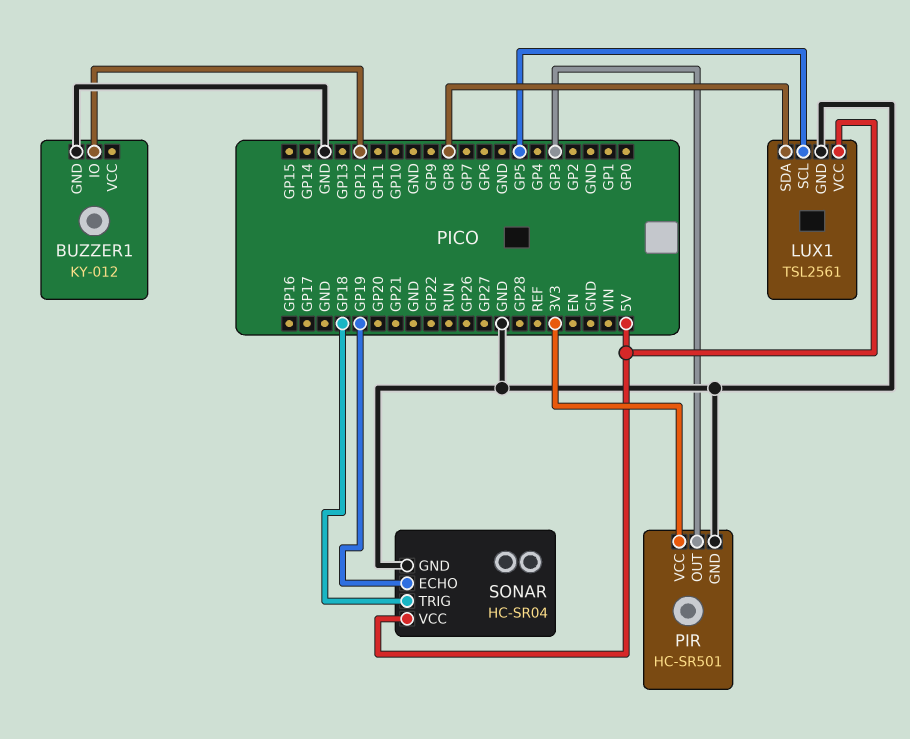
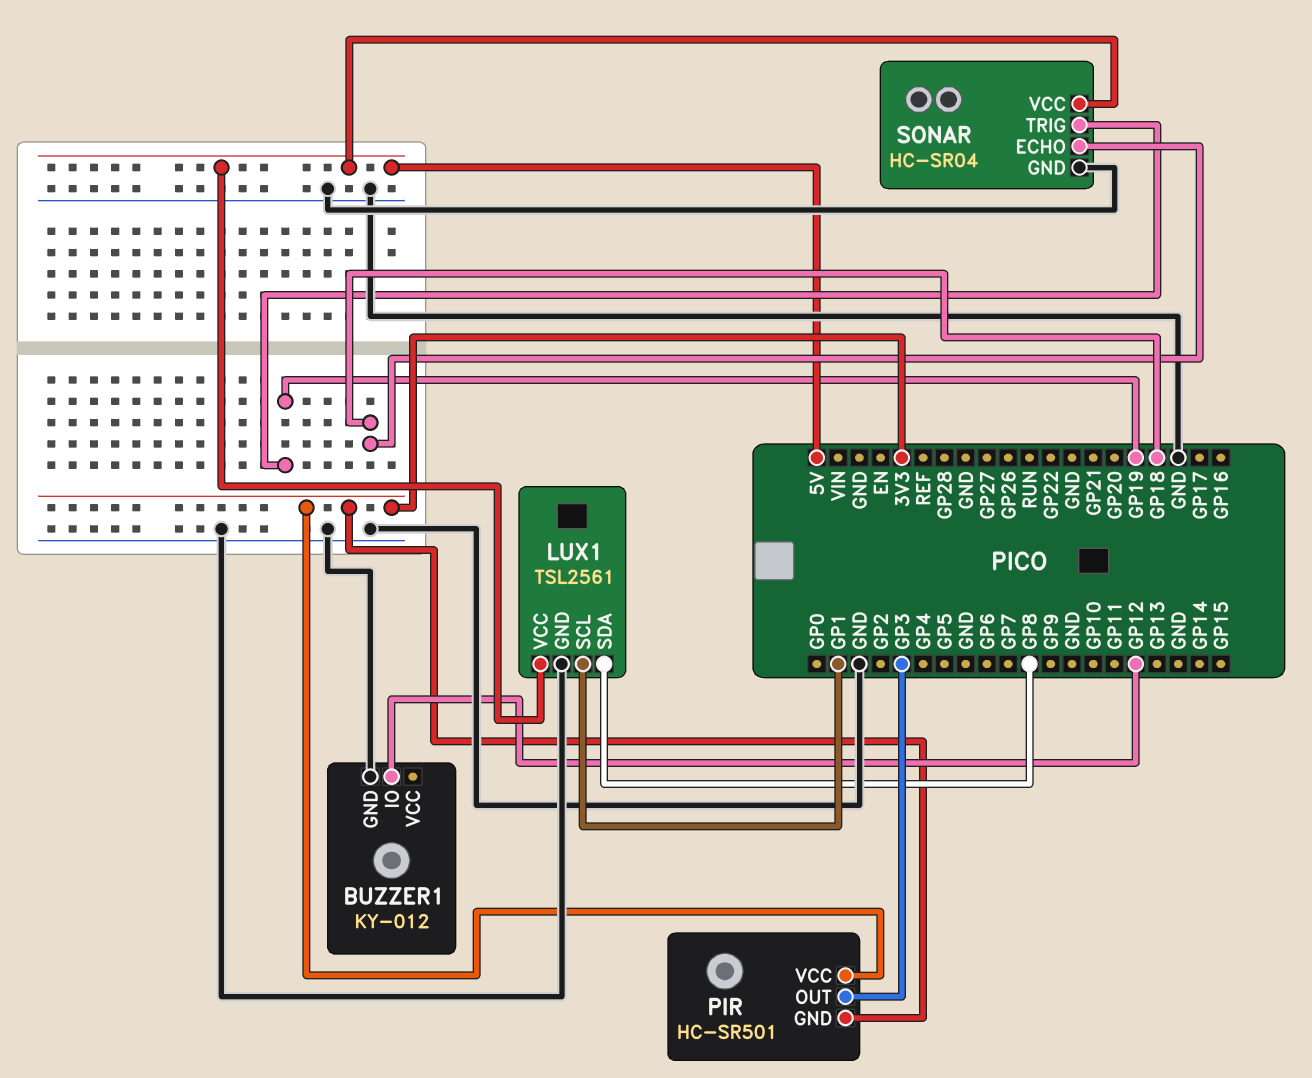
LUX1 pin SCL: GP5 -> GP1
PIR pin GND: GND -> 3V3
SONAR pin ECHO: GP19 -> GP18
SONAR pin TRIG: GP18 -> GP19

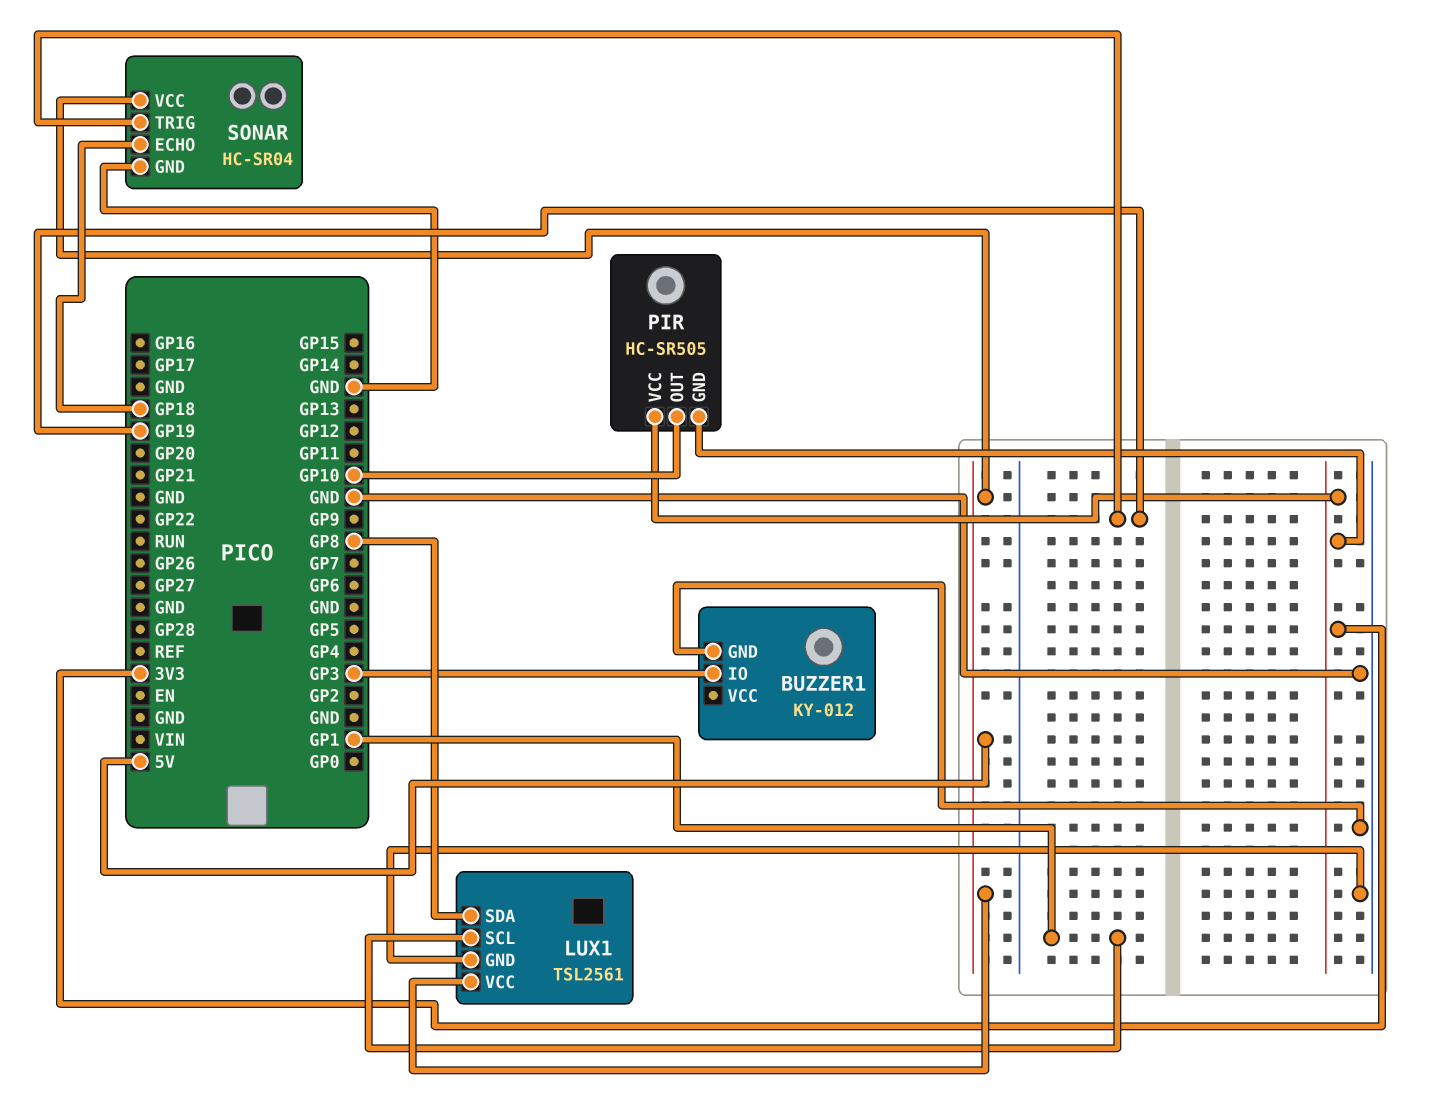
BUZZER1 pin IO: GP12 -> GP3
PIR: HC-SR501 -> HC-SR505
PIR pin OUT: GP3 -> GP10

